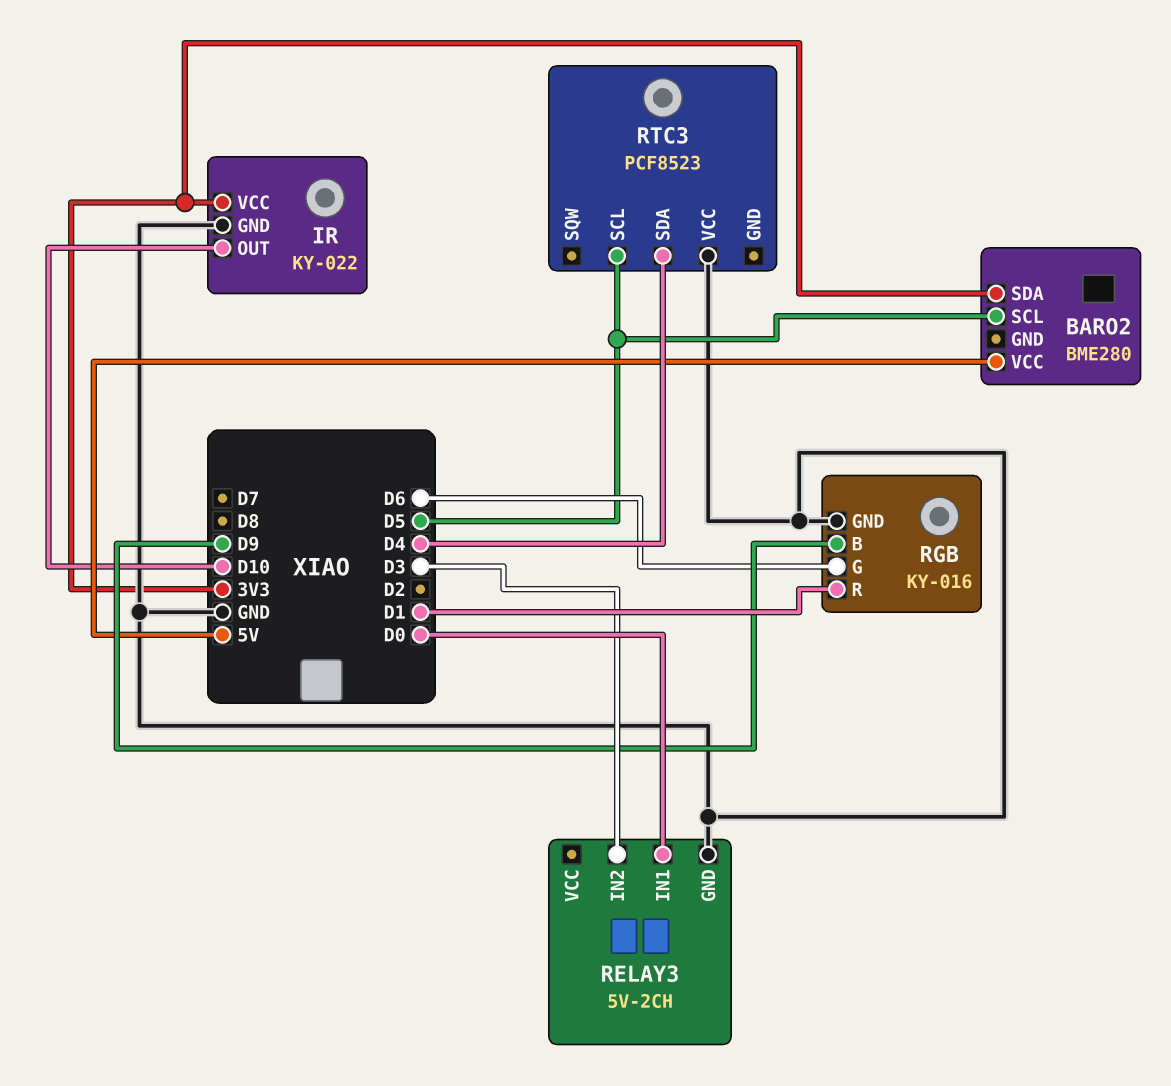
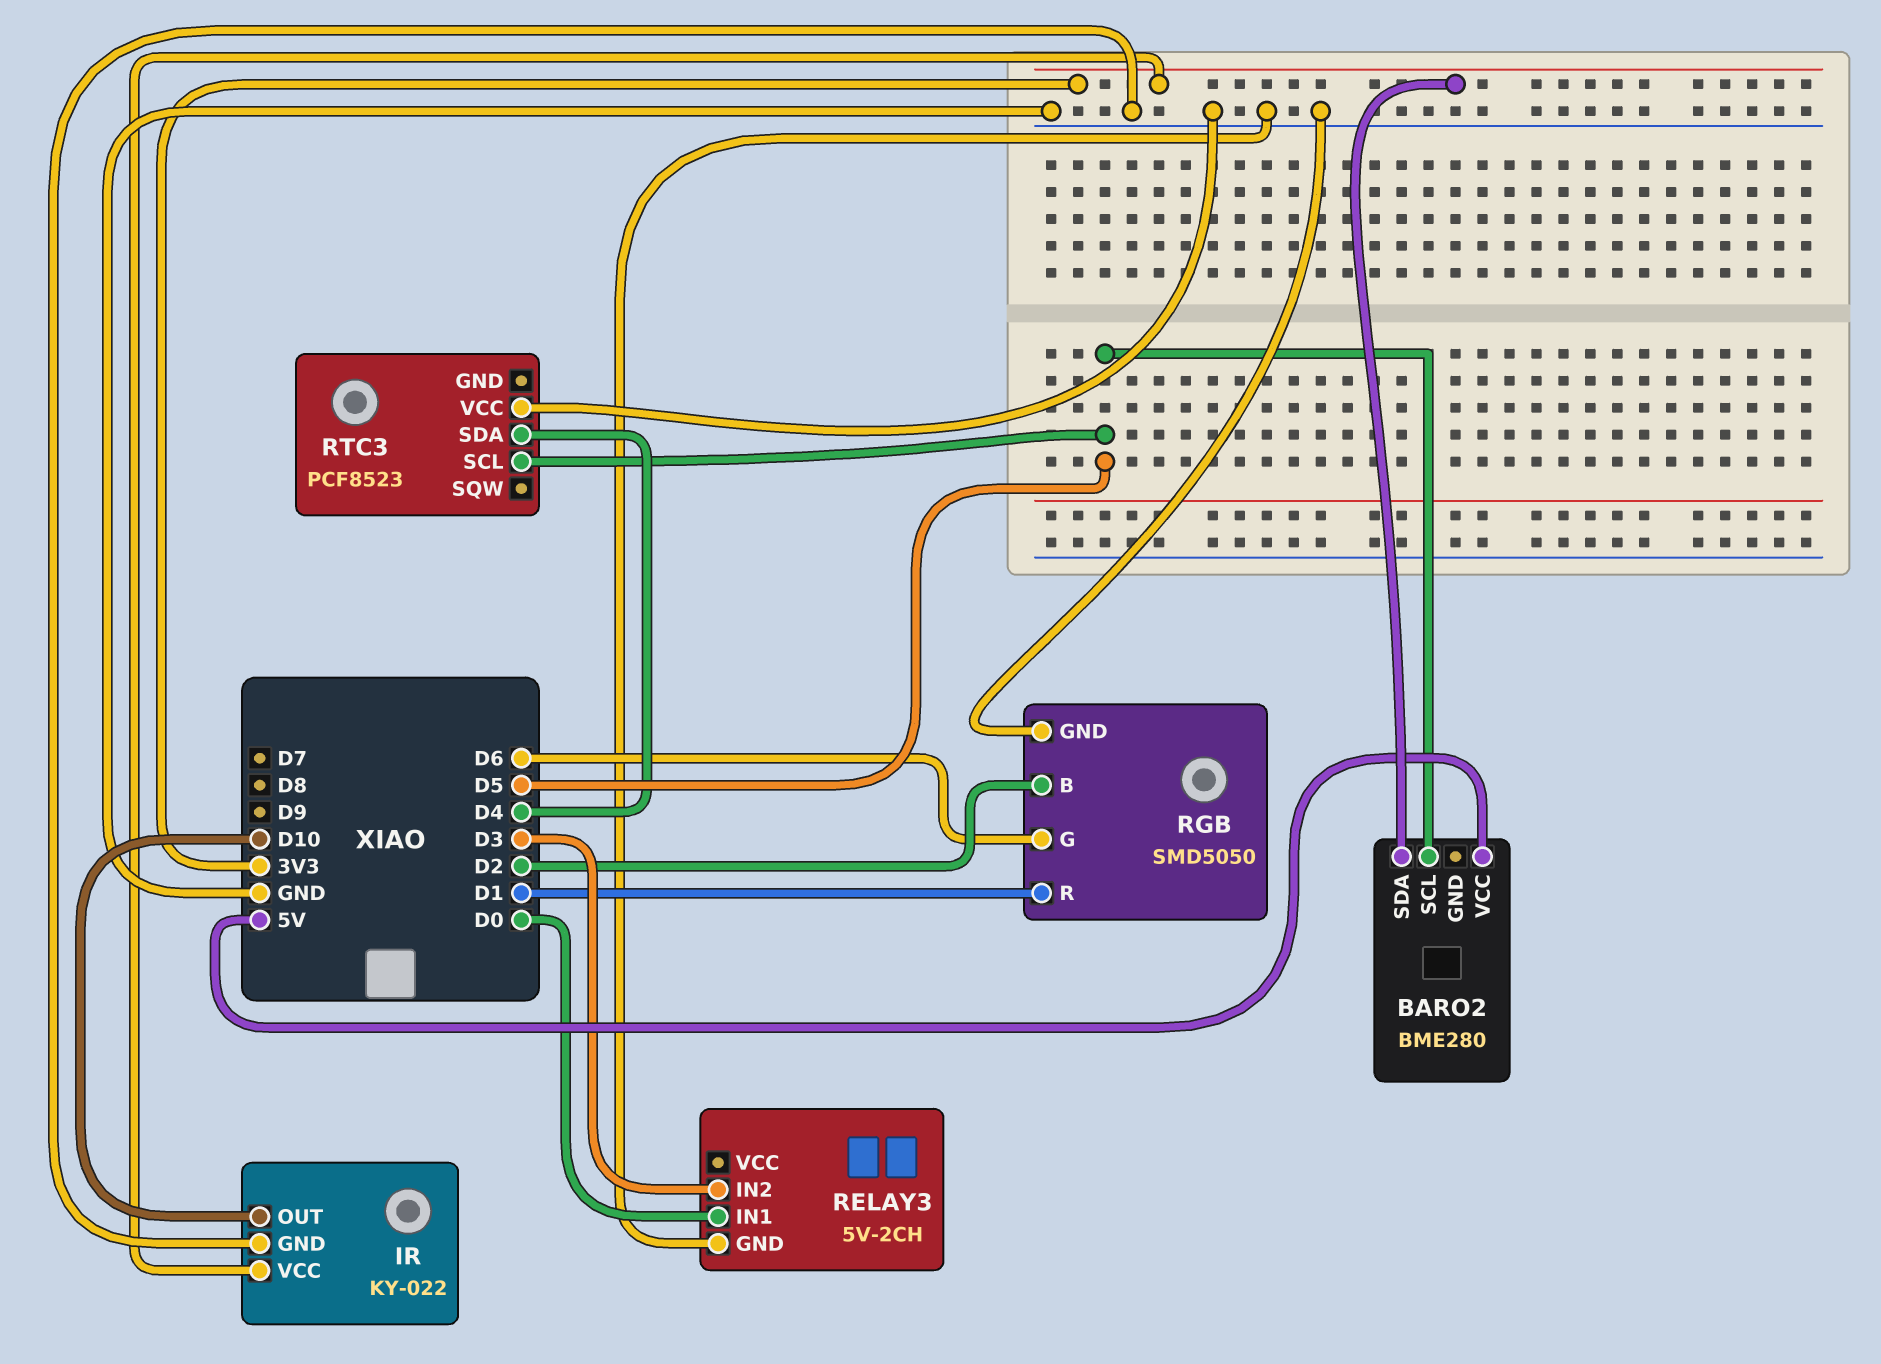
RGB: KY-016 -> SMD5050
RGB pin B: D9 -> D2

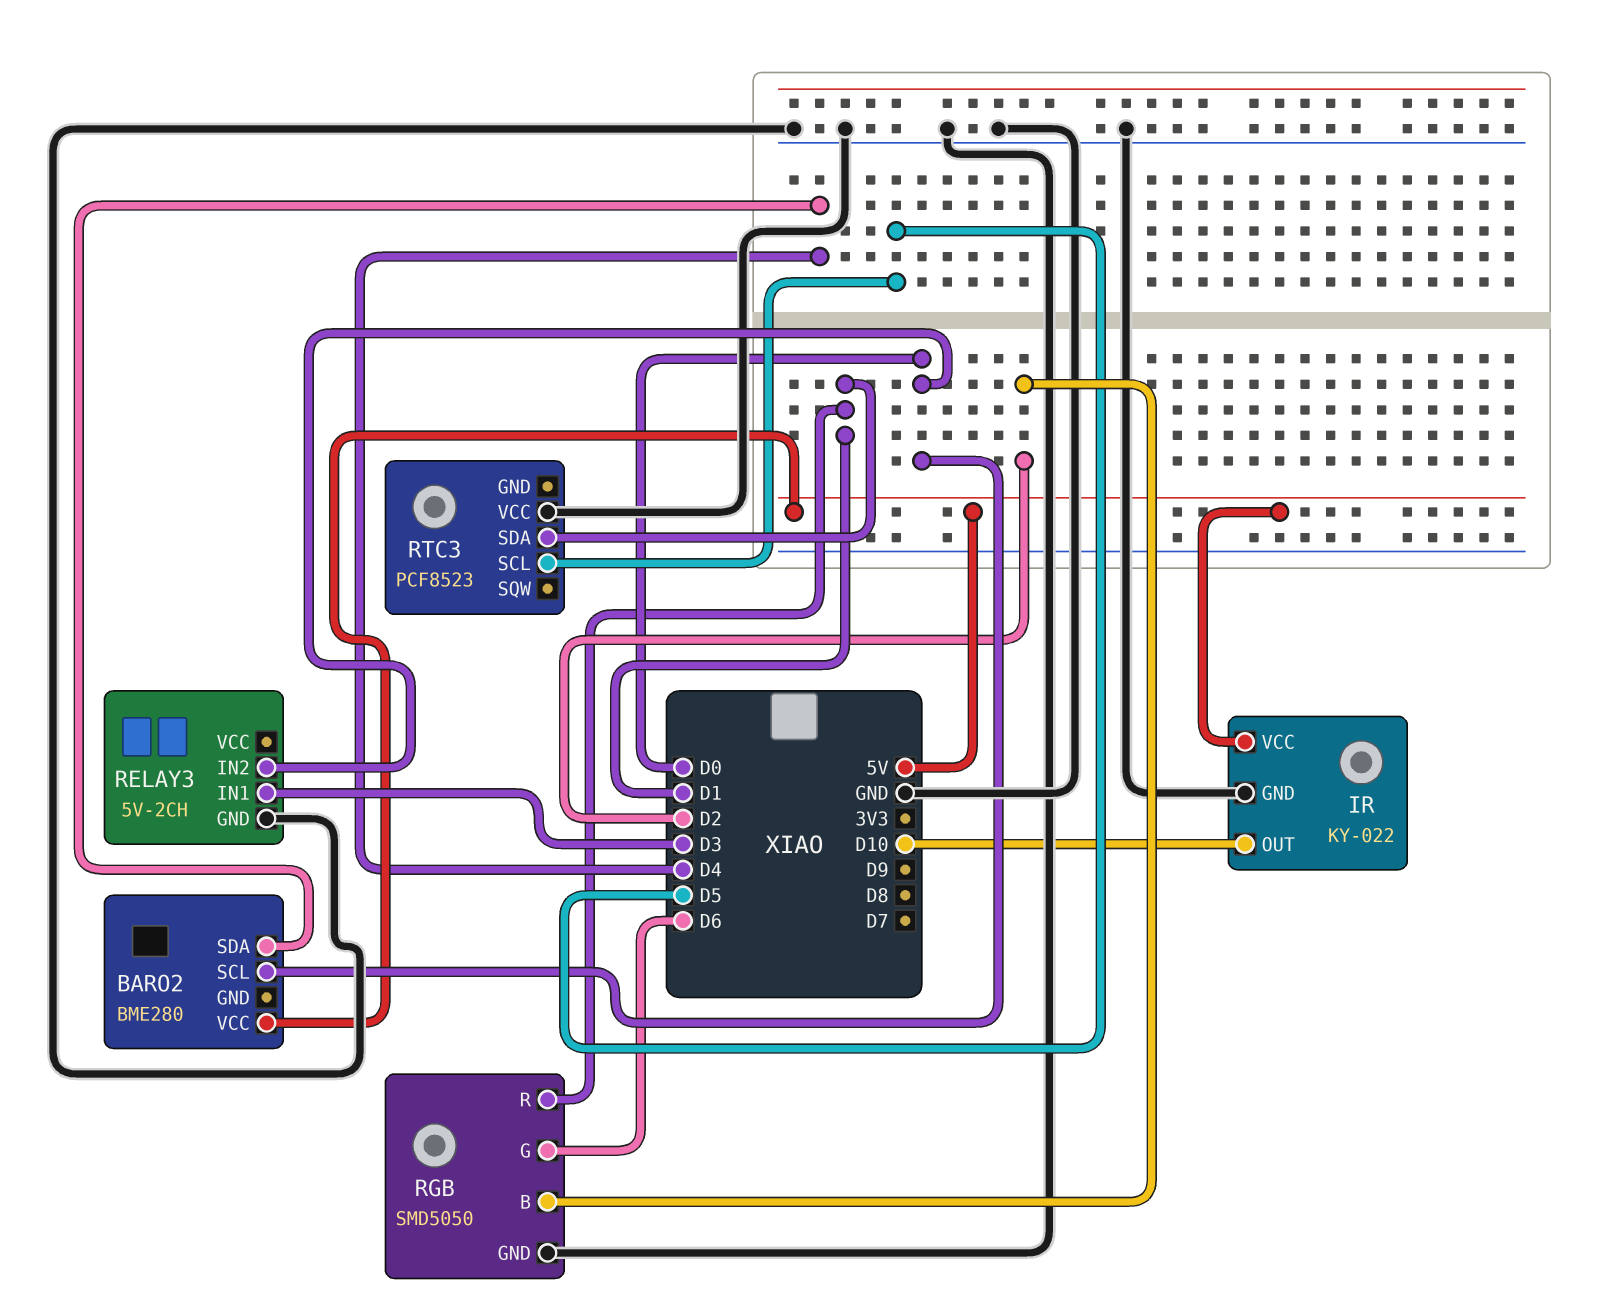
BARO2 pin SCL: D5 -> D0
BARO2 pin SDA: 3V3 -> D4
IR pin VCC: 3V3 -> 5V
RELAY3 pin IN1: D0 -> D3
RELAY3 pin IN2: D3 -> D0
RTC3 pin SDA: D4 -> D1

